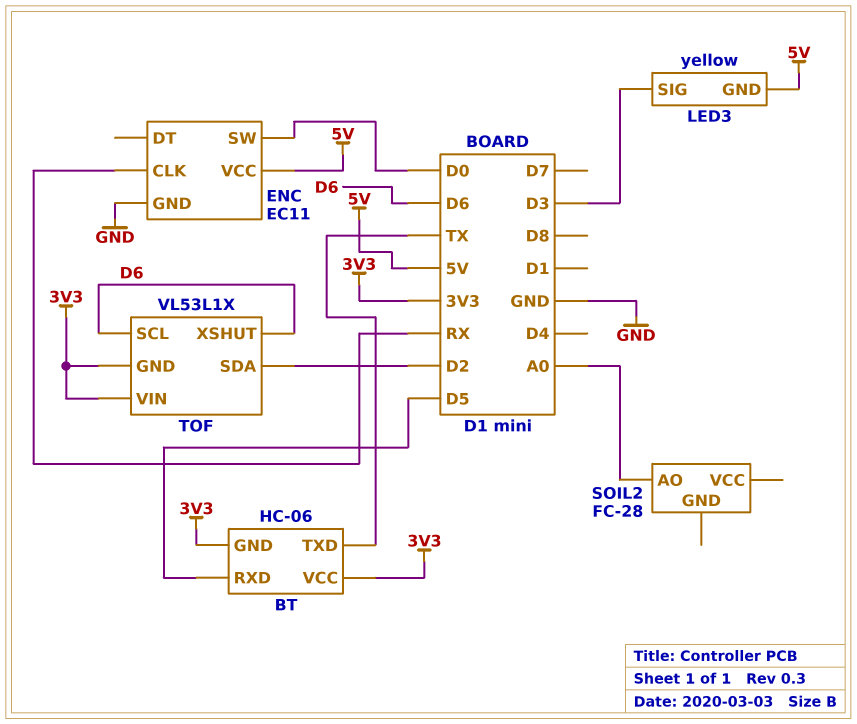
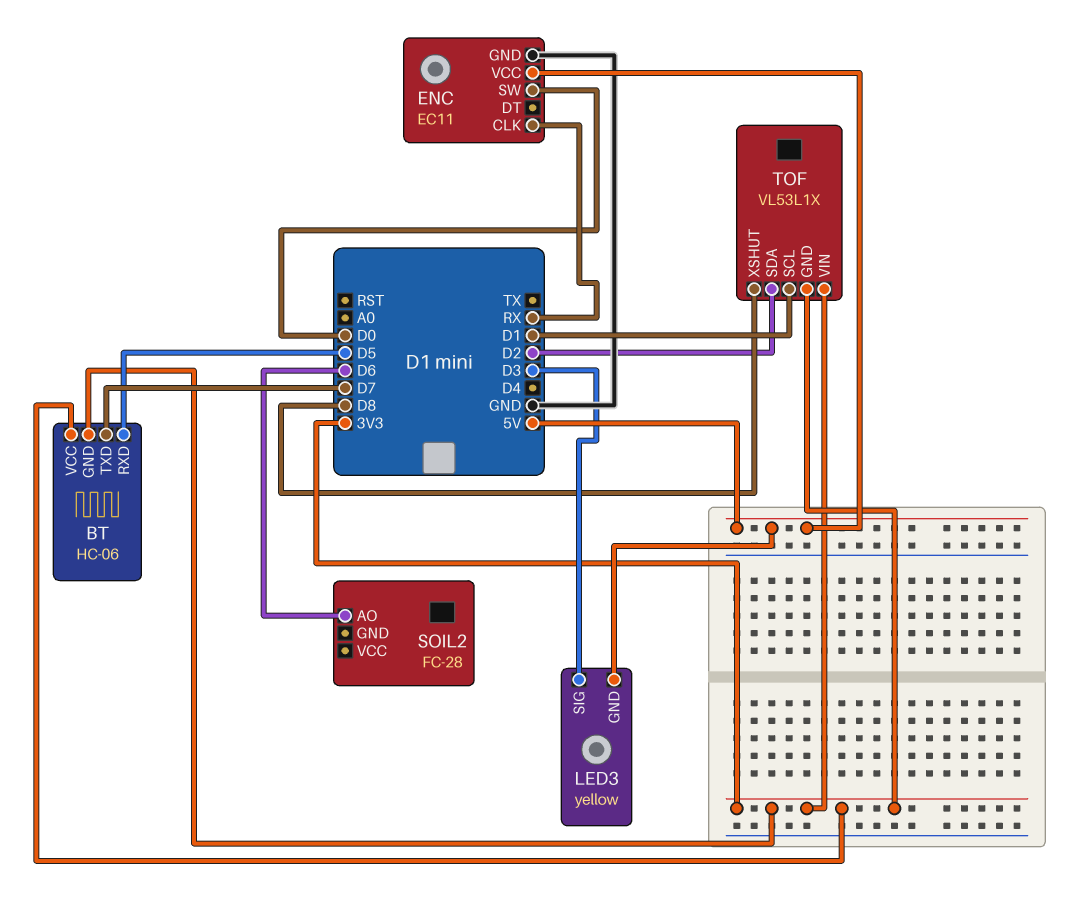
BT pin TXD: TX -> D7
SOIL2 pin AO: A0 -> D6
TOF pin SCL: D6 -> D1
TOF pin XSHUT: D6 -> D8

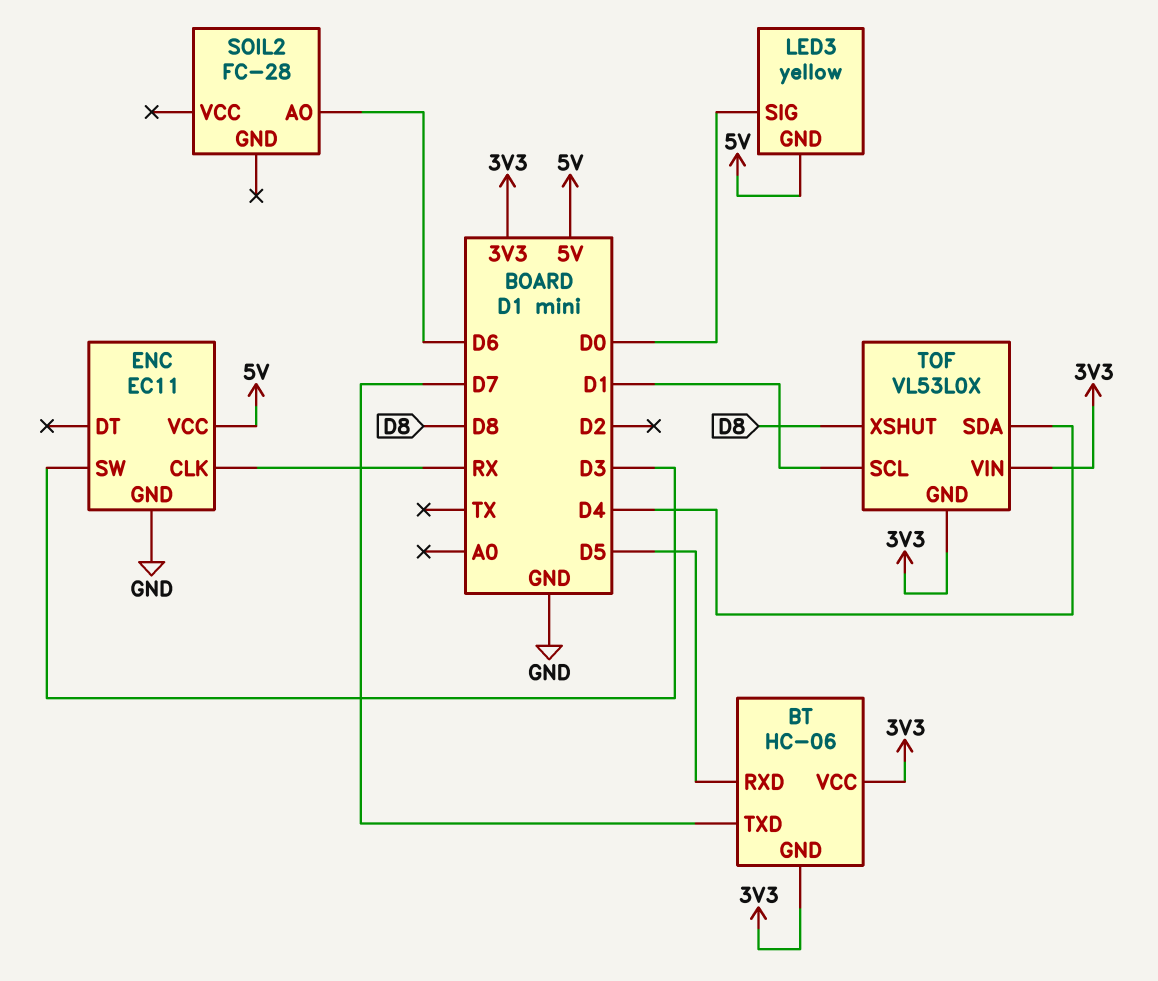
ENC pin SW: D0 -> D3
LED3 pin SIG: D3 -> D0
TOF: VL53L1X -> VL53L0X
TOF pin SDA: D2 -> D4

